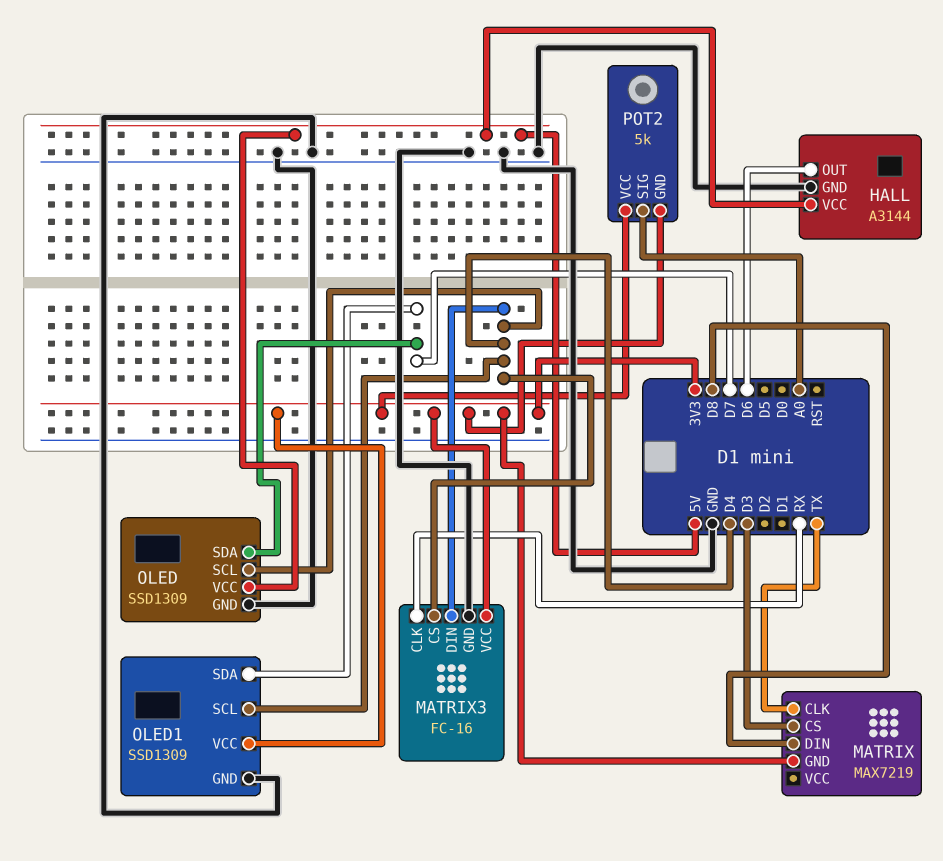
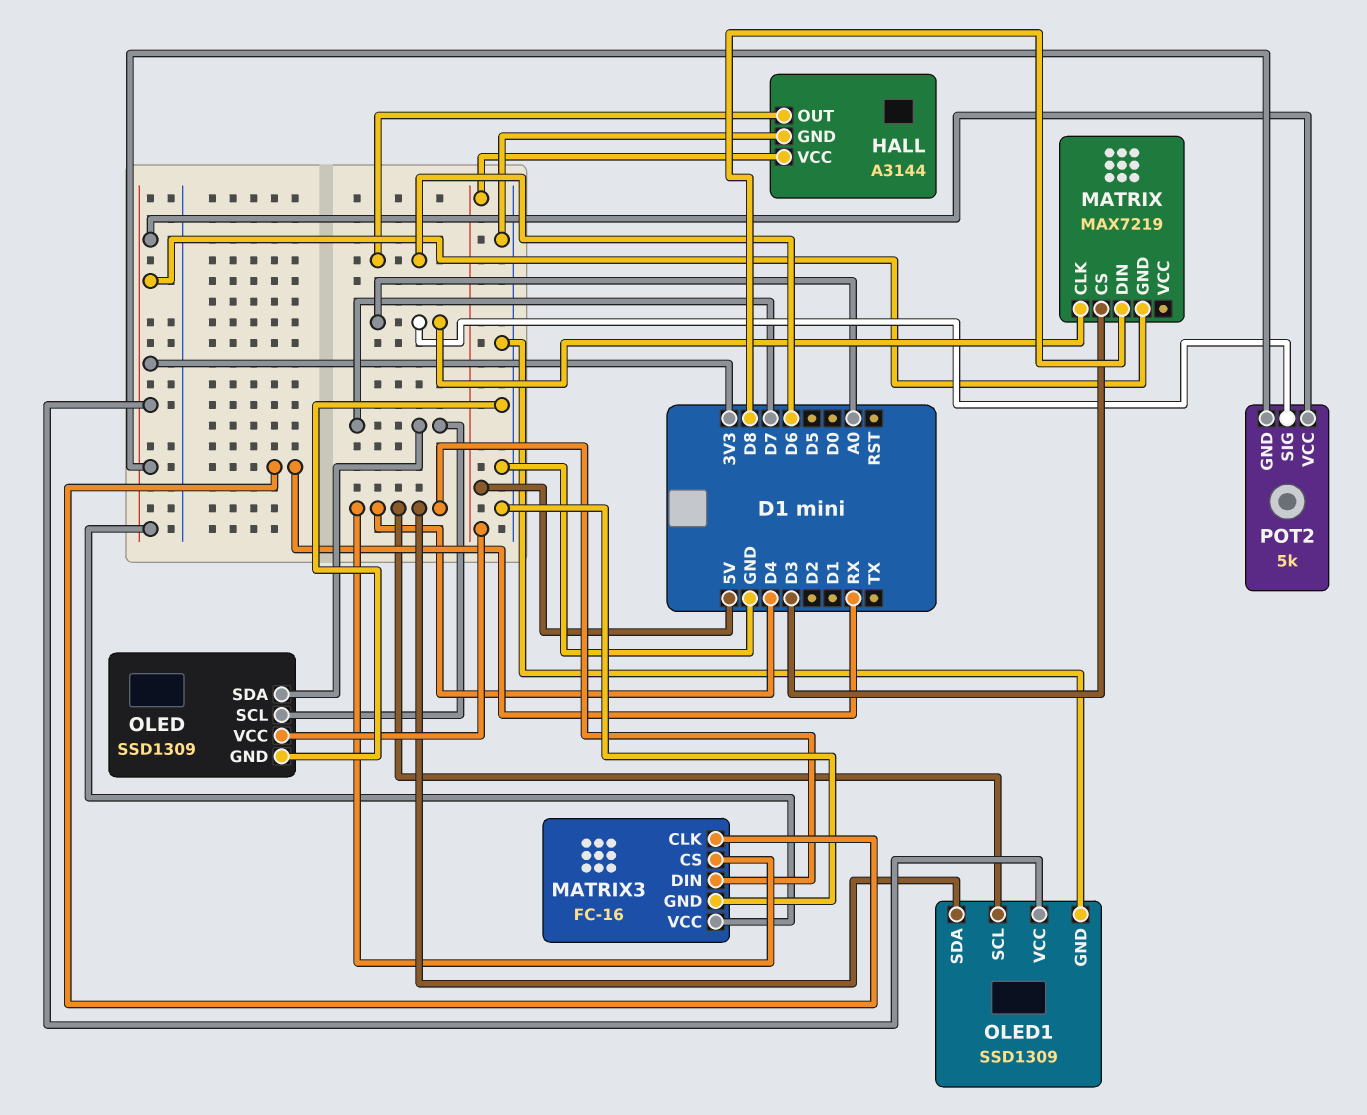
MATRIX pin CLK: TX -> A0
OLED pin SCL: D4 -> D7
OLED1 pin SDA: D7 -> D4

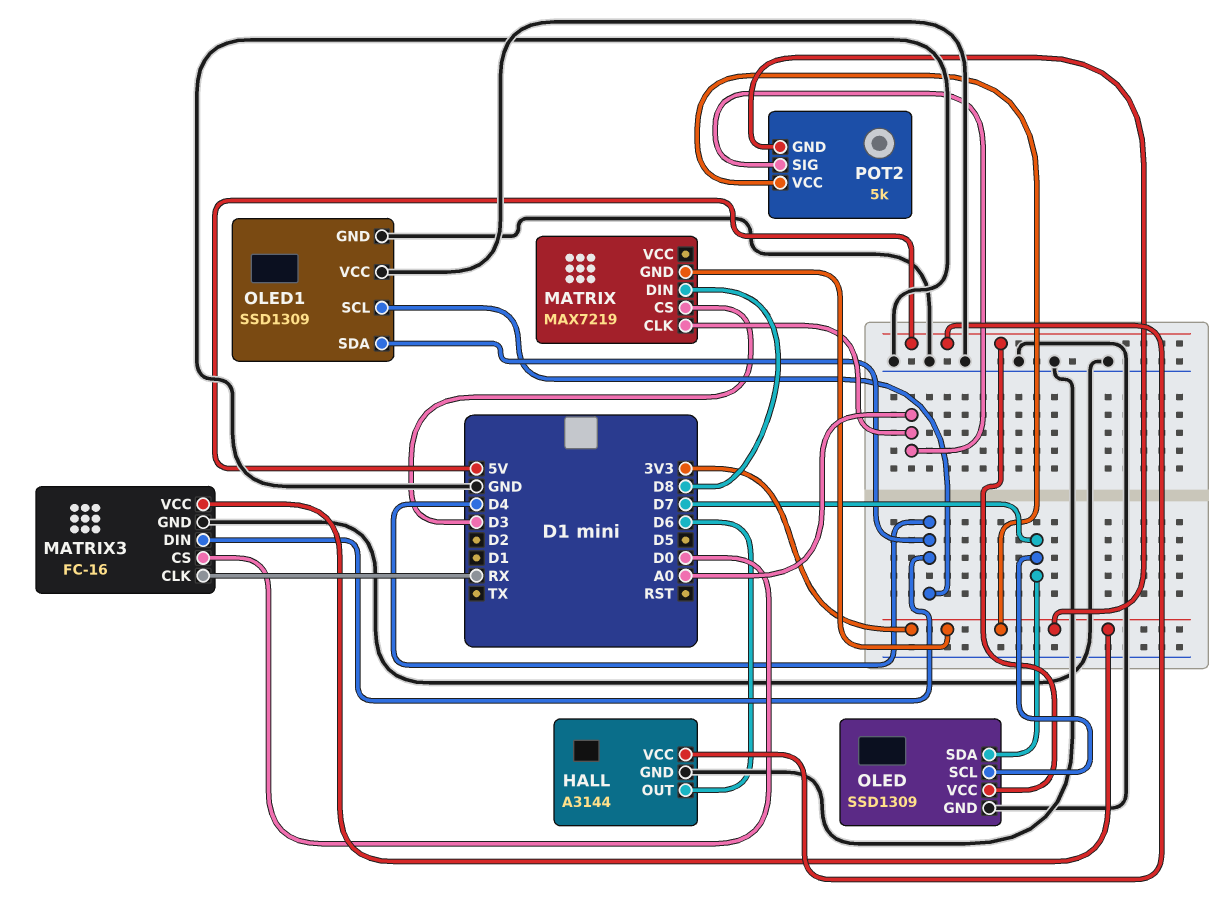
MATRIX3 pin CS: D4 -> D0
OLED1 pin VCC: 3V3 -> GND

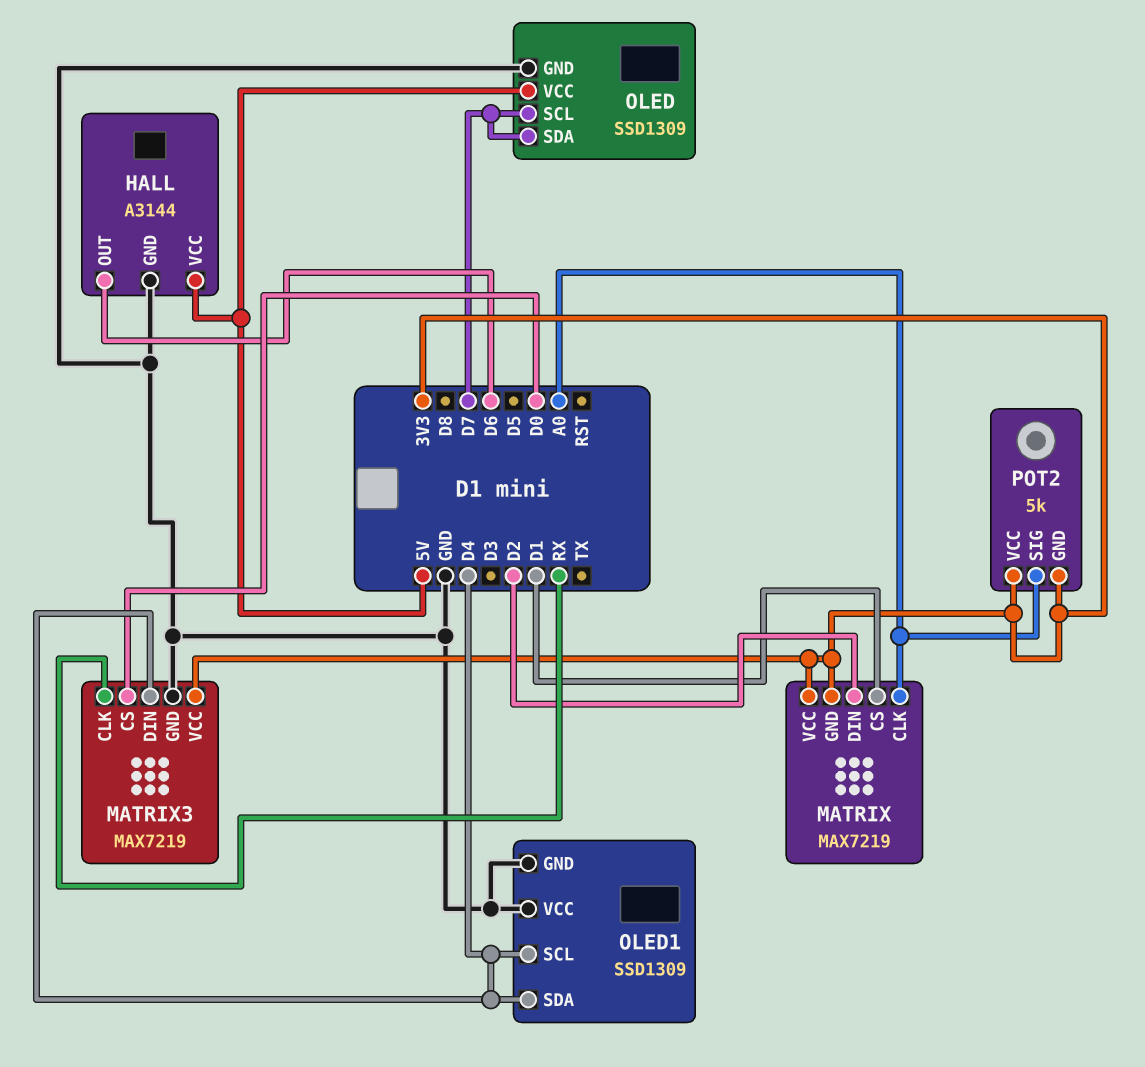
MATRIX pin CS: D3 -> D1
MATRIX pin DIN: D8 -> D2
MATRIX pin VCC: none -> 3V3
MATRIX3: FC-16 -> MAX7219

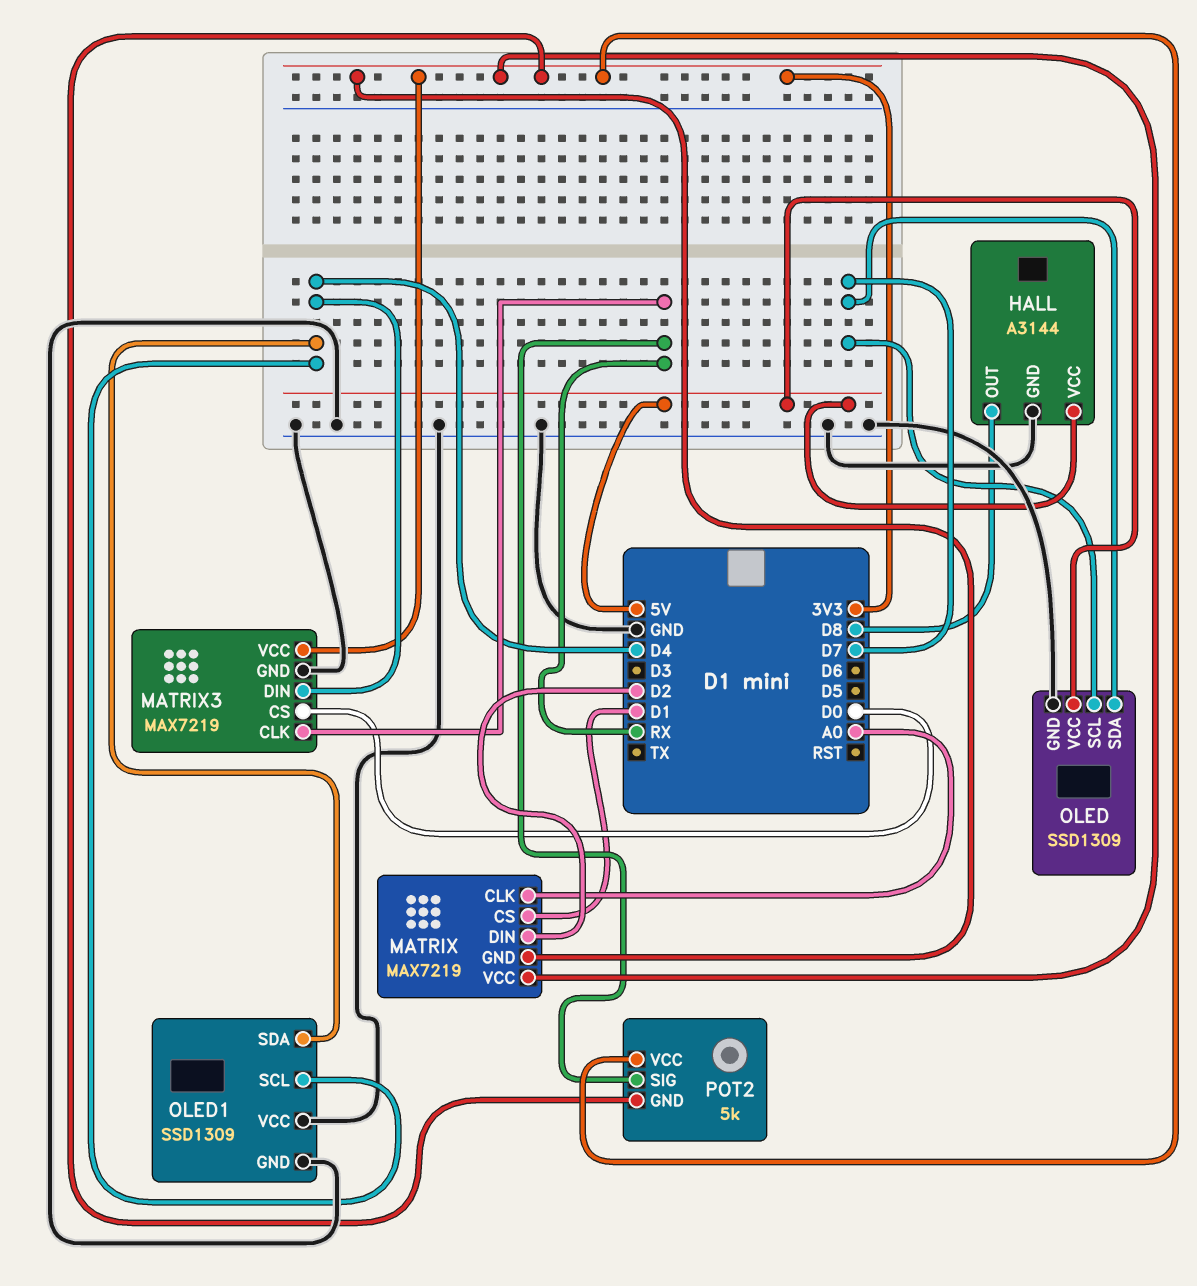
HALL pin OUT: D6 -> D8
POT2 pin SIG: A0 -> RX

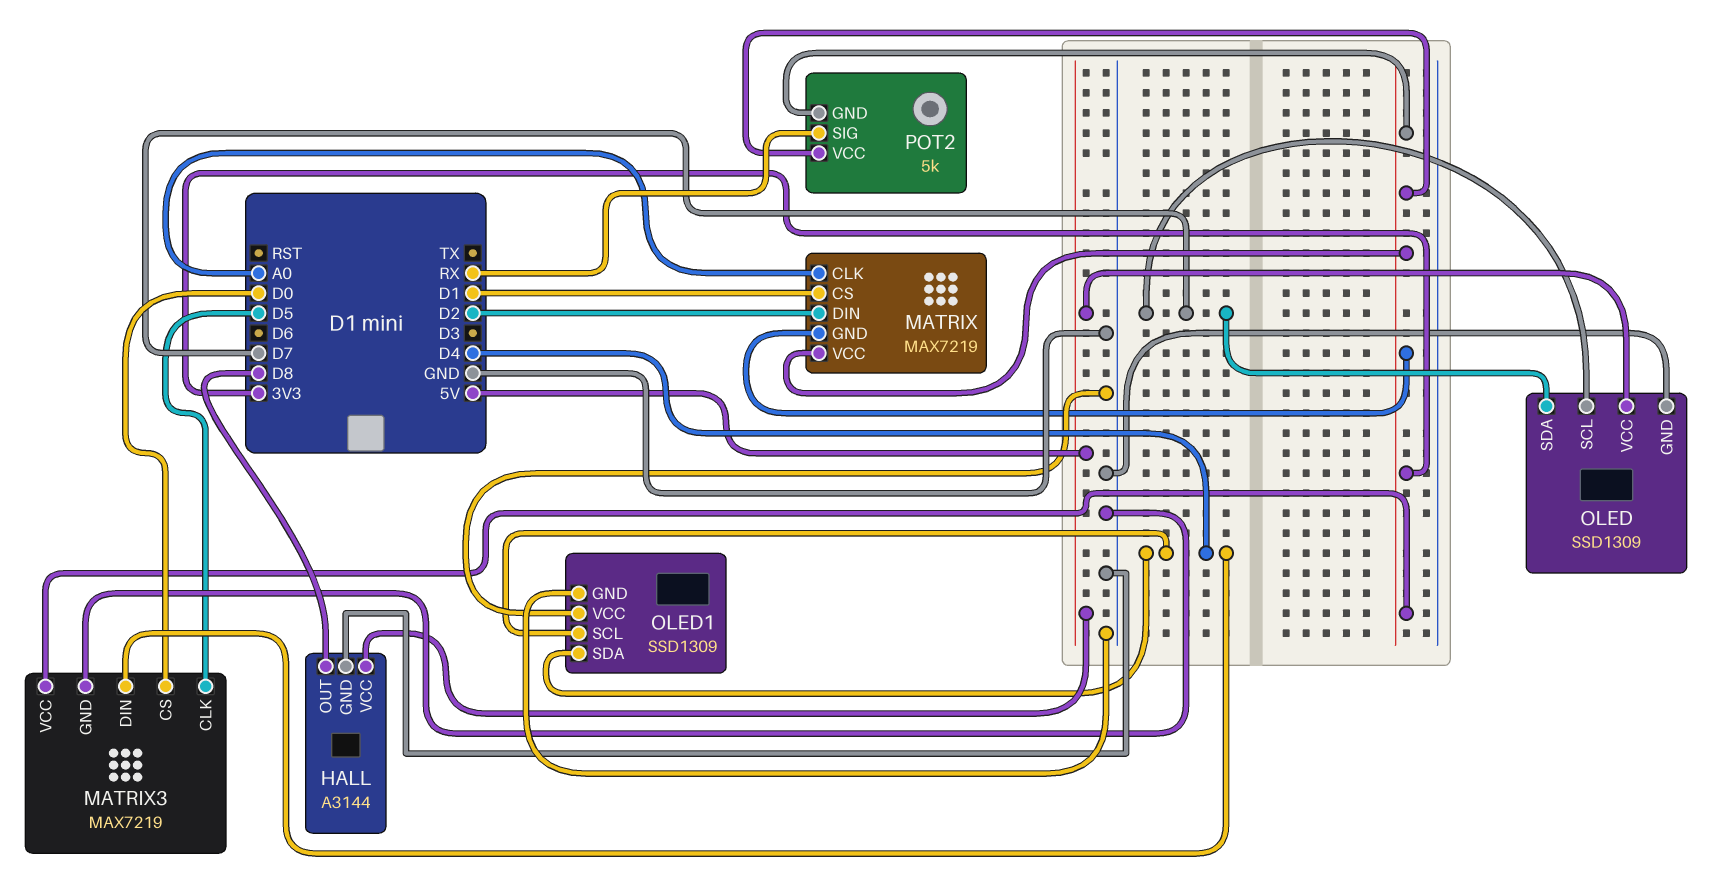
MATRIX3 pin CLK: RX -> D5

